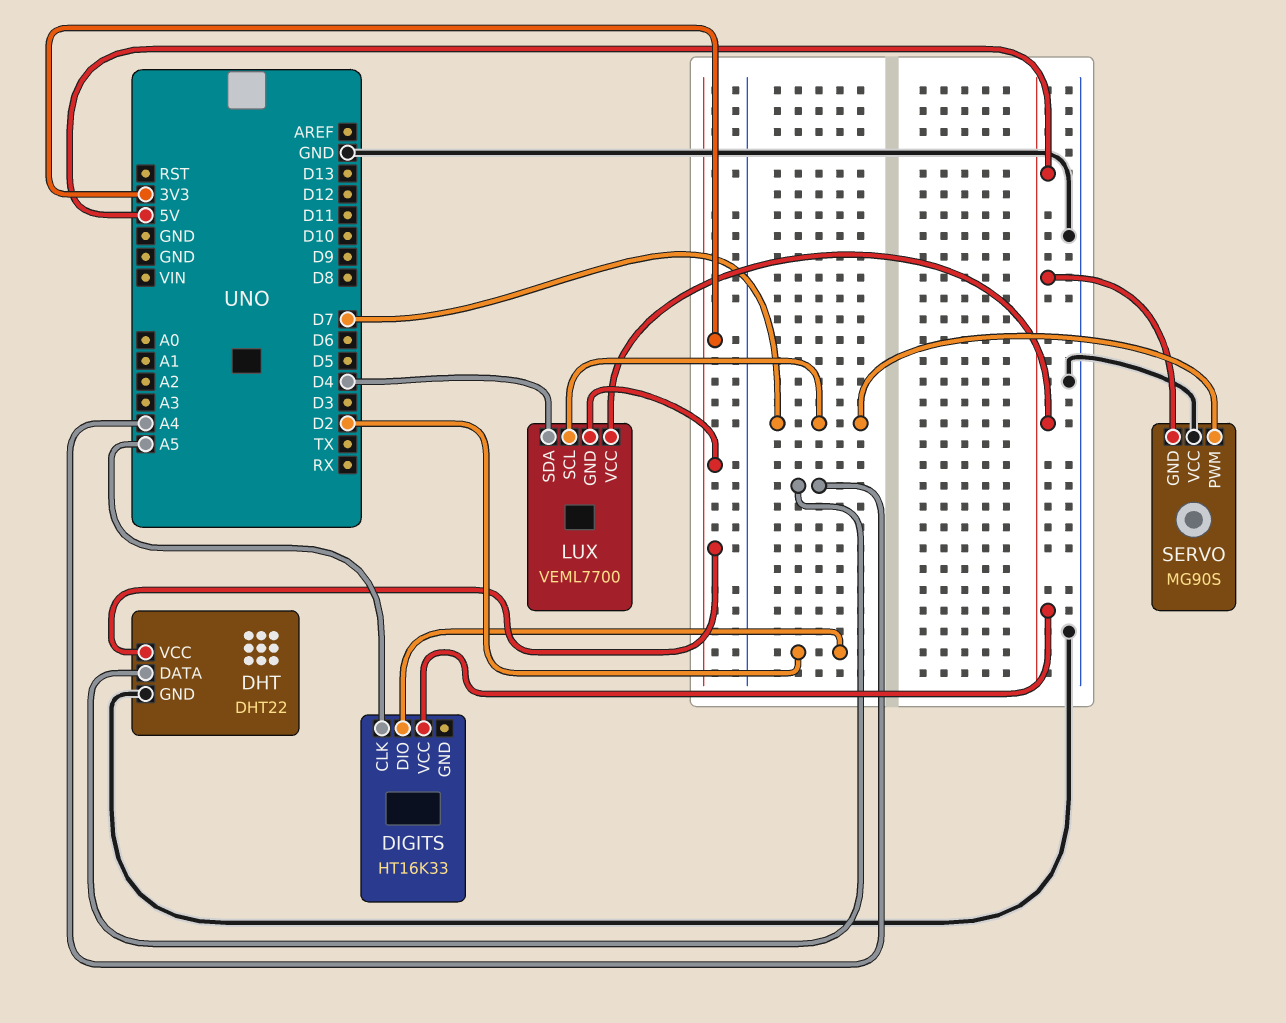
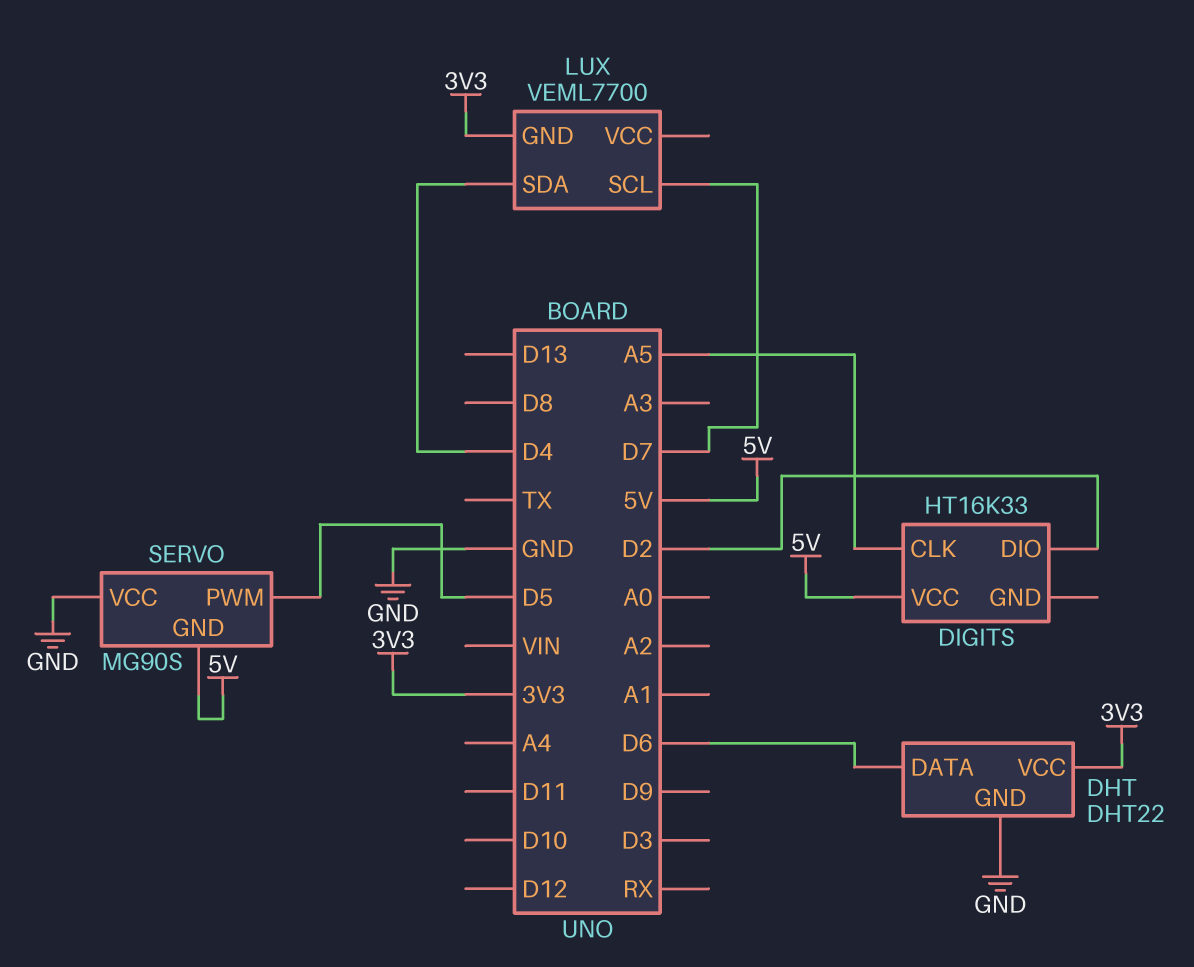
DHT pin DATA: A4 -> D6
LUX pin VCC: 5V -> none
SERVO pin PWM: D7 -> D5

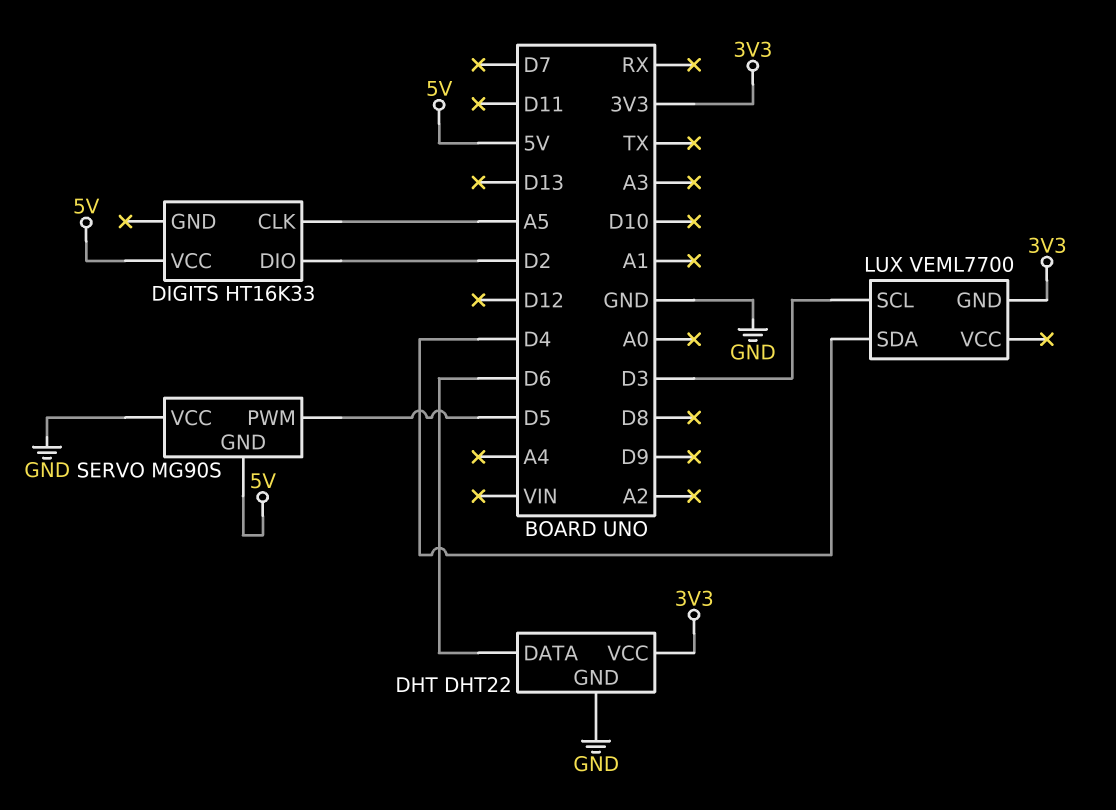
LUX pin SCL: D7 -> D3

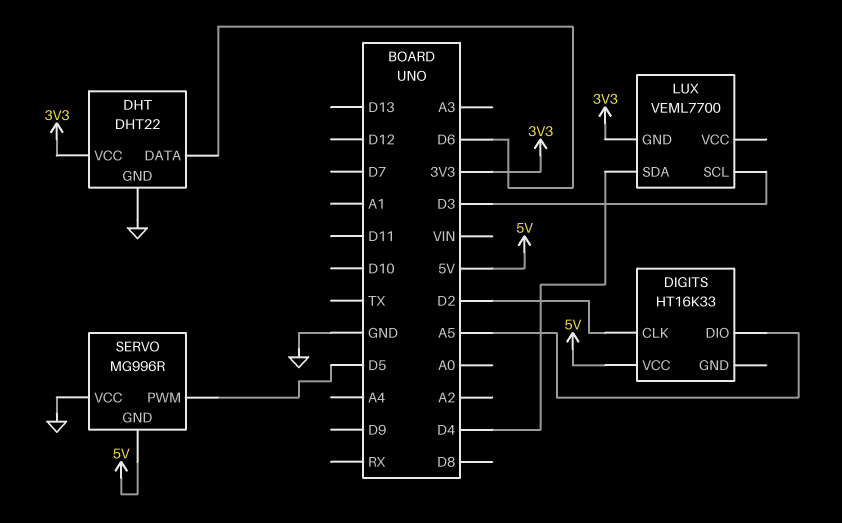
DIGITS pin CLK: A5 -> D2
DIGITS pin DIO: D2 -> A5
SERVO: MG90S -> MG996R

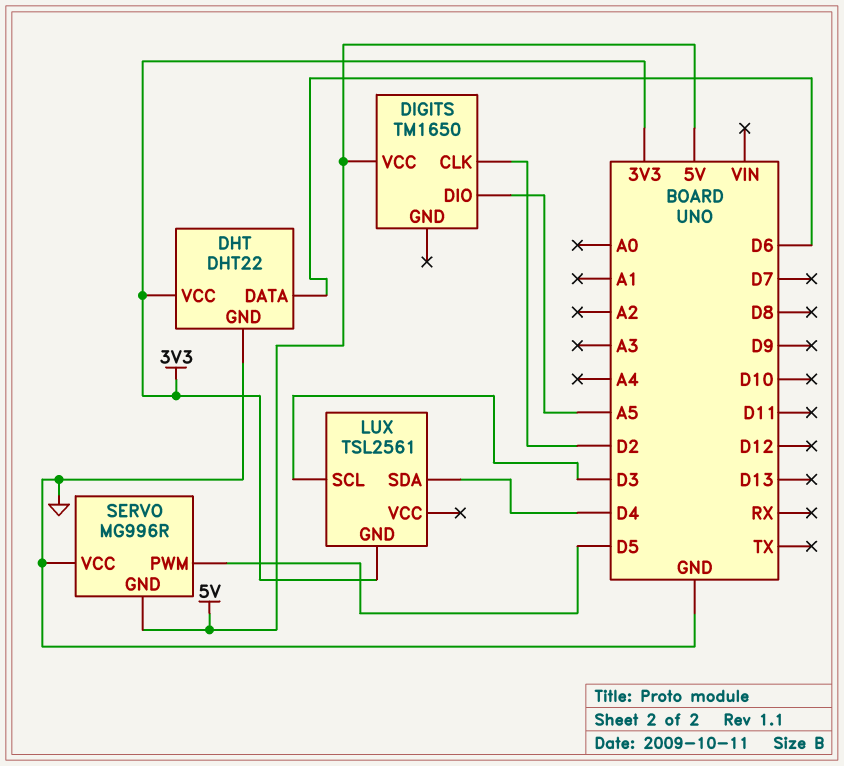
DIGITS: HT16K33 -> TM1650
LUX: VEML7700 -> TSL2561

